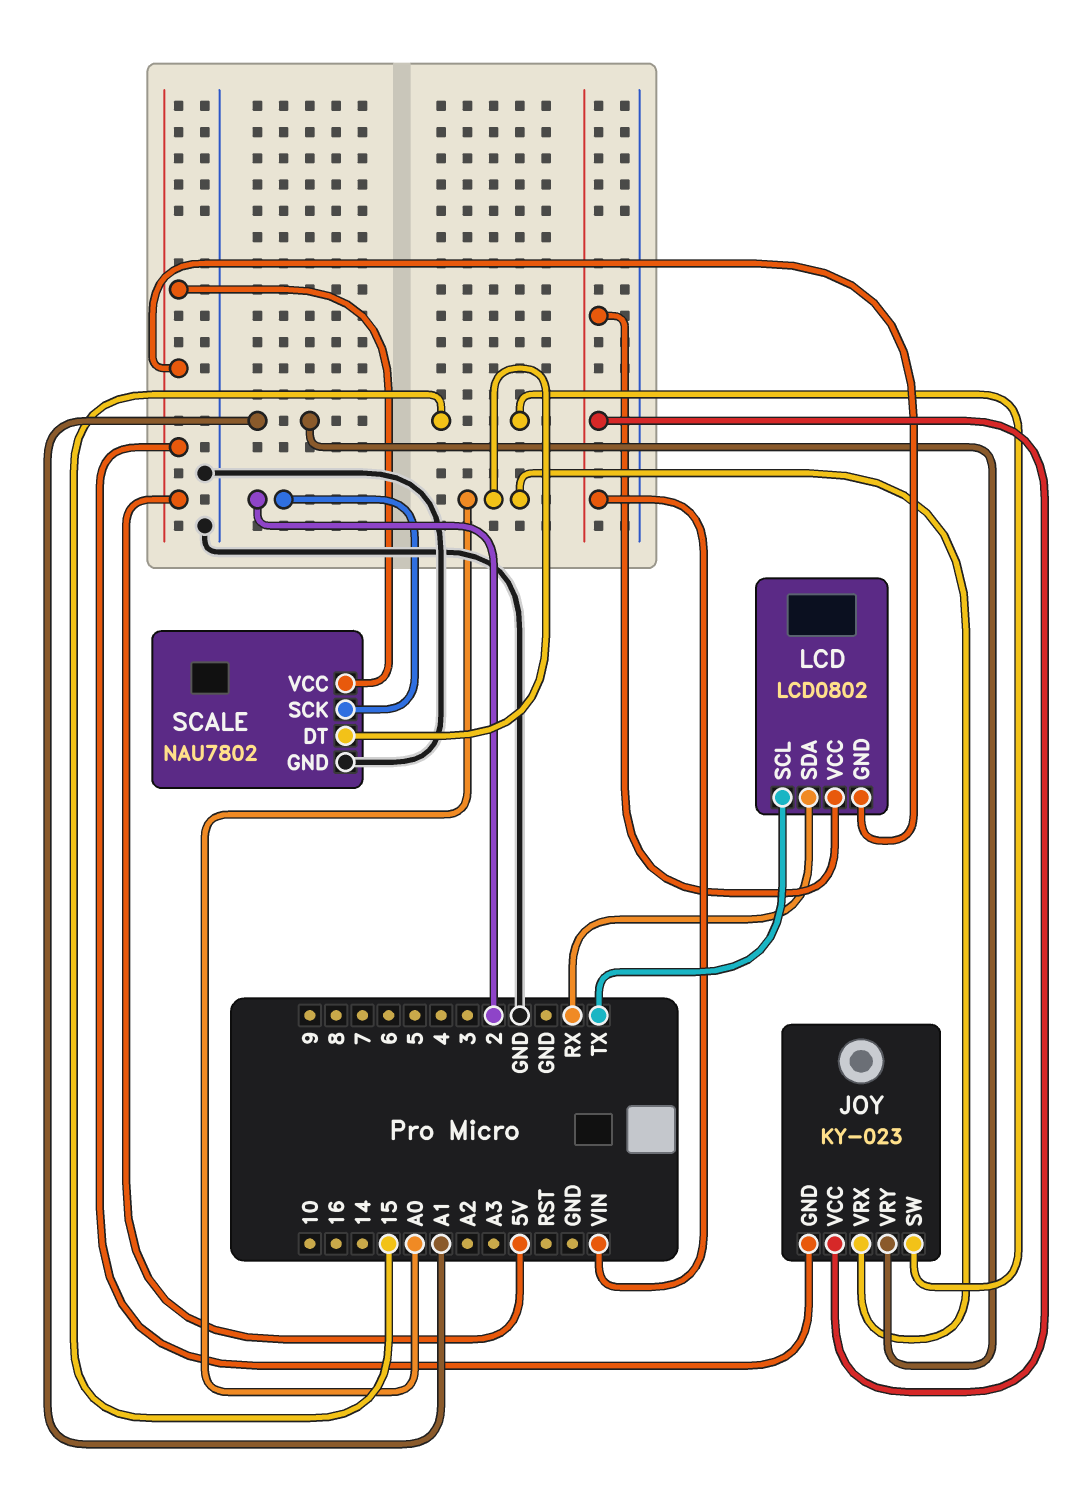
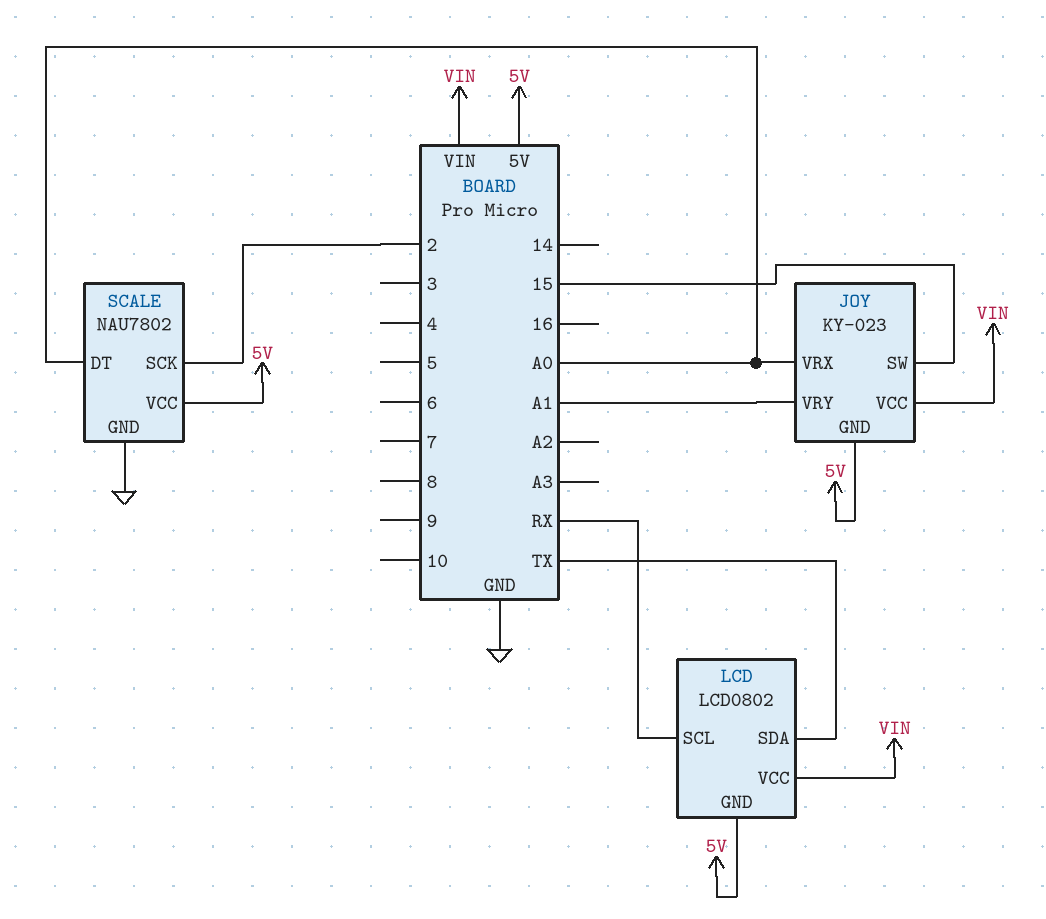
LCD pin SCL: TX -> RX
LCD pin SDA: RX -> TX

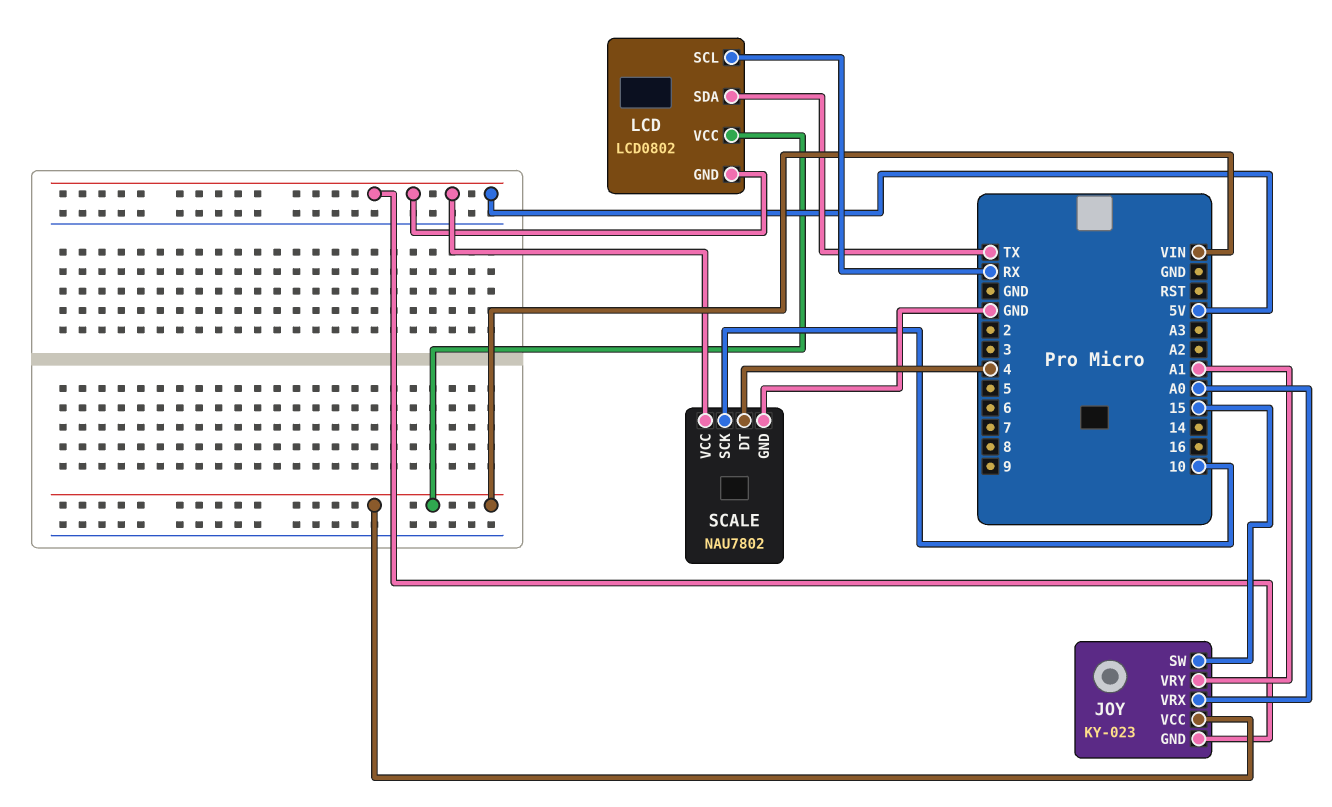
SCALE pin DT: A0 -> 4
SCALE pin SCK: 2 -> 10

